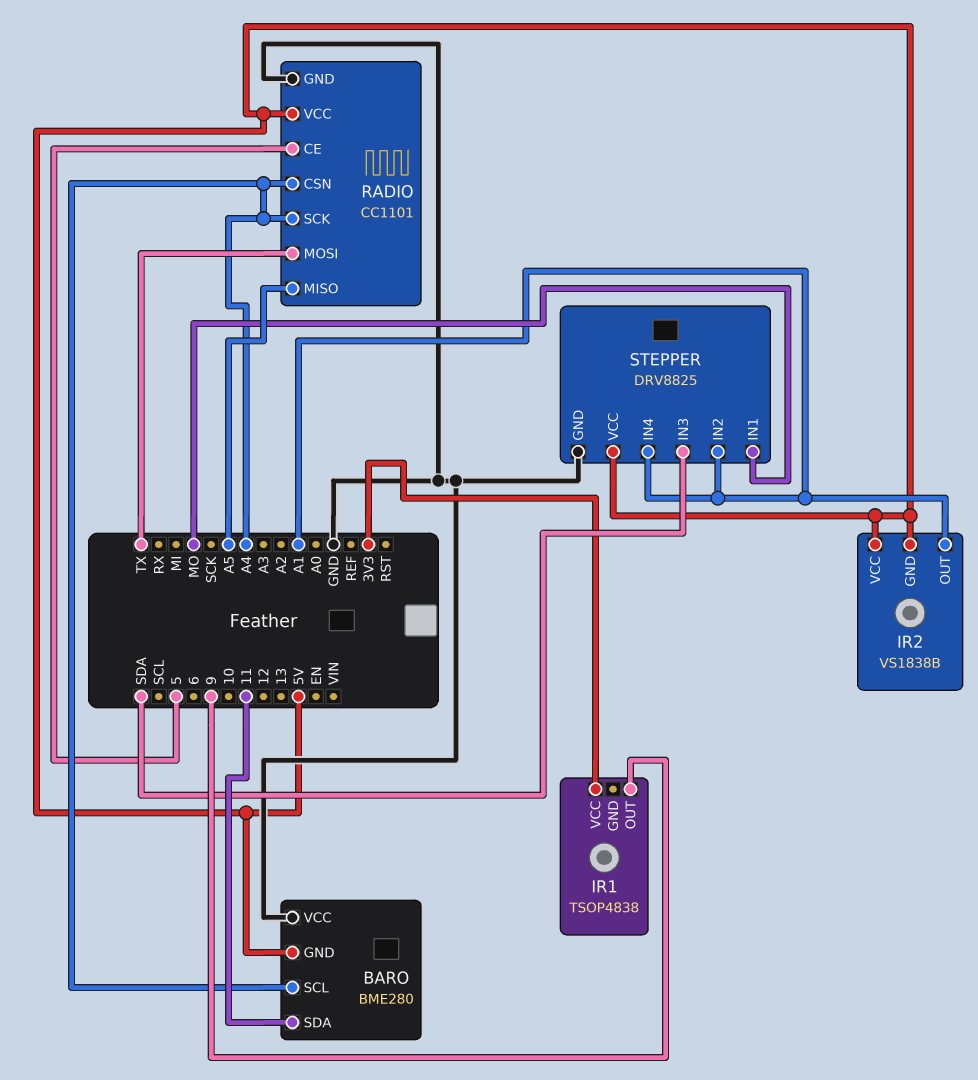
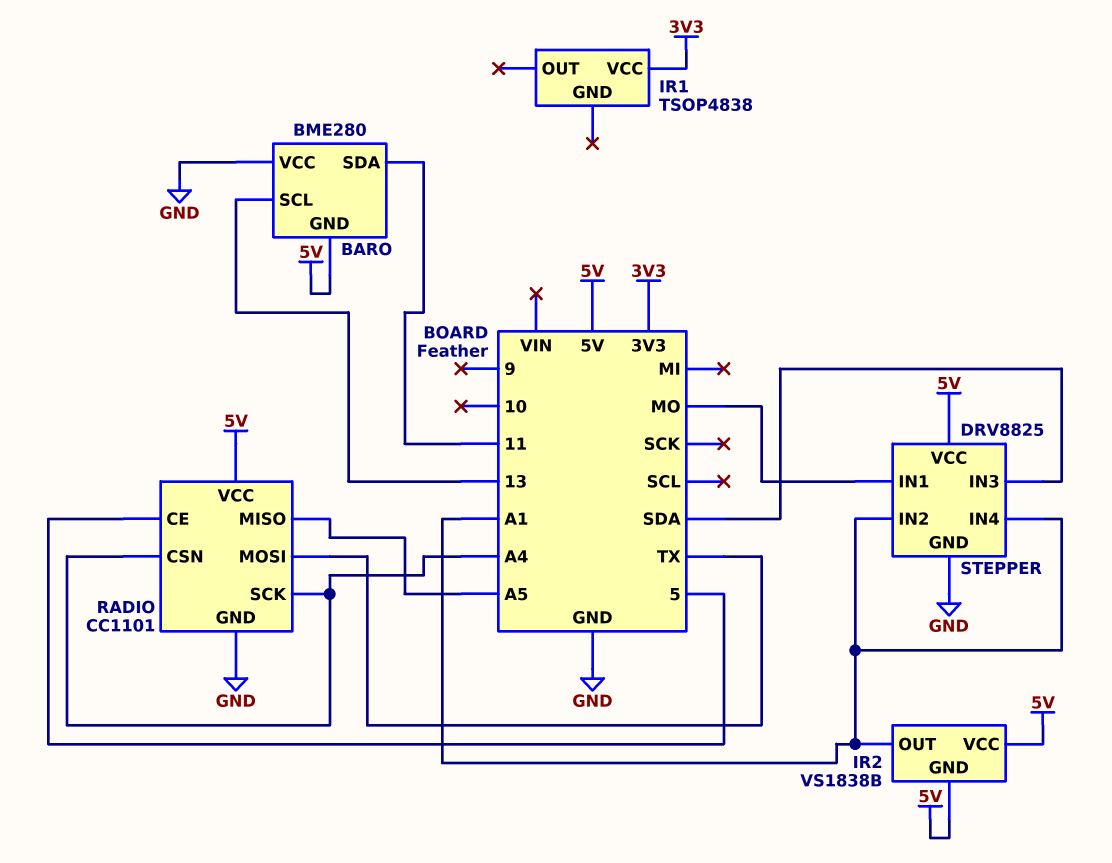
BARO pin SCL: A4 -> 13
IR1 pin OUT: 9 -> none

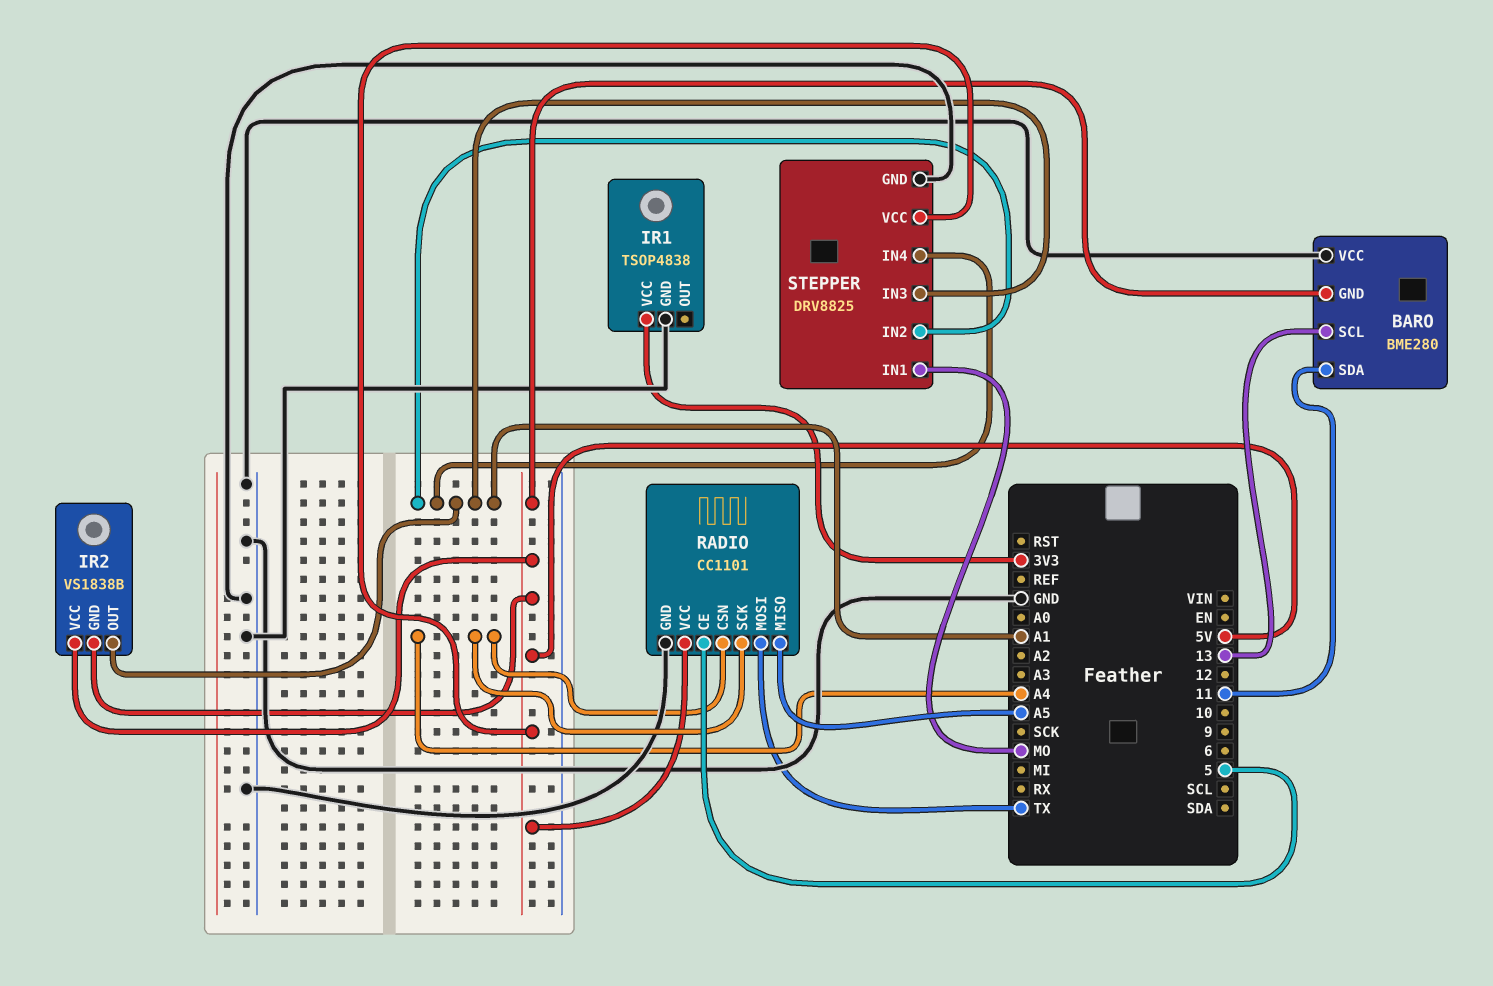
IR1 pin GND: none -> GND
STEPPER pin IN3: SDA -> A1

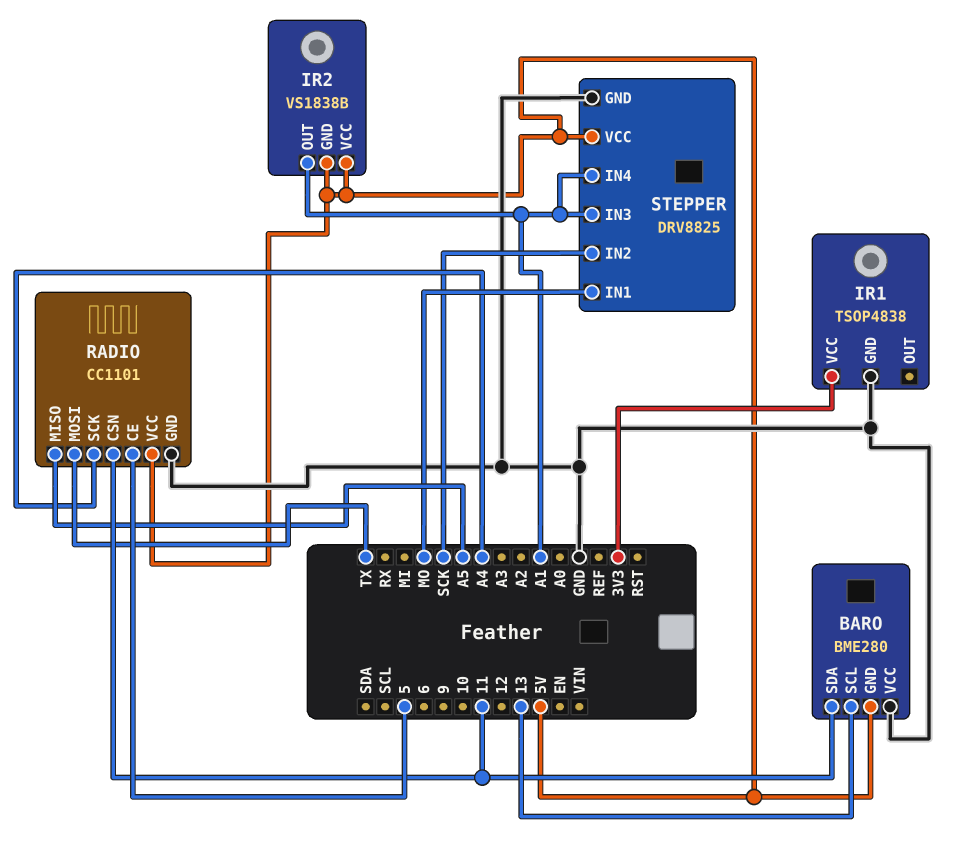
RADIO pin CSN: A4 -> 11
STEPPER pin IN2: A1 -> SCK

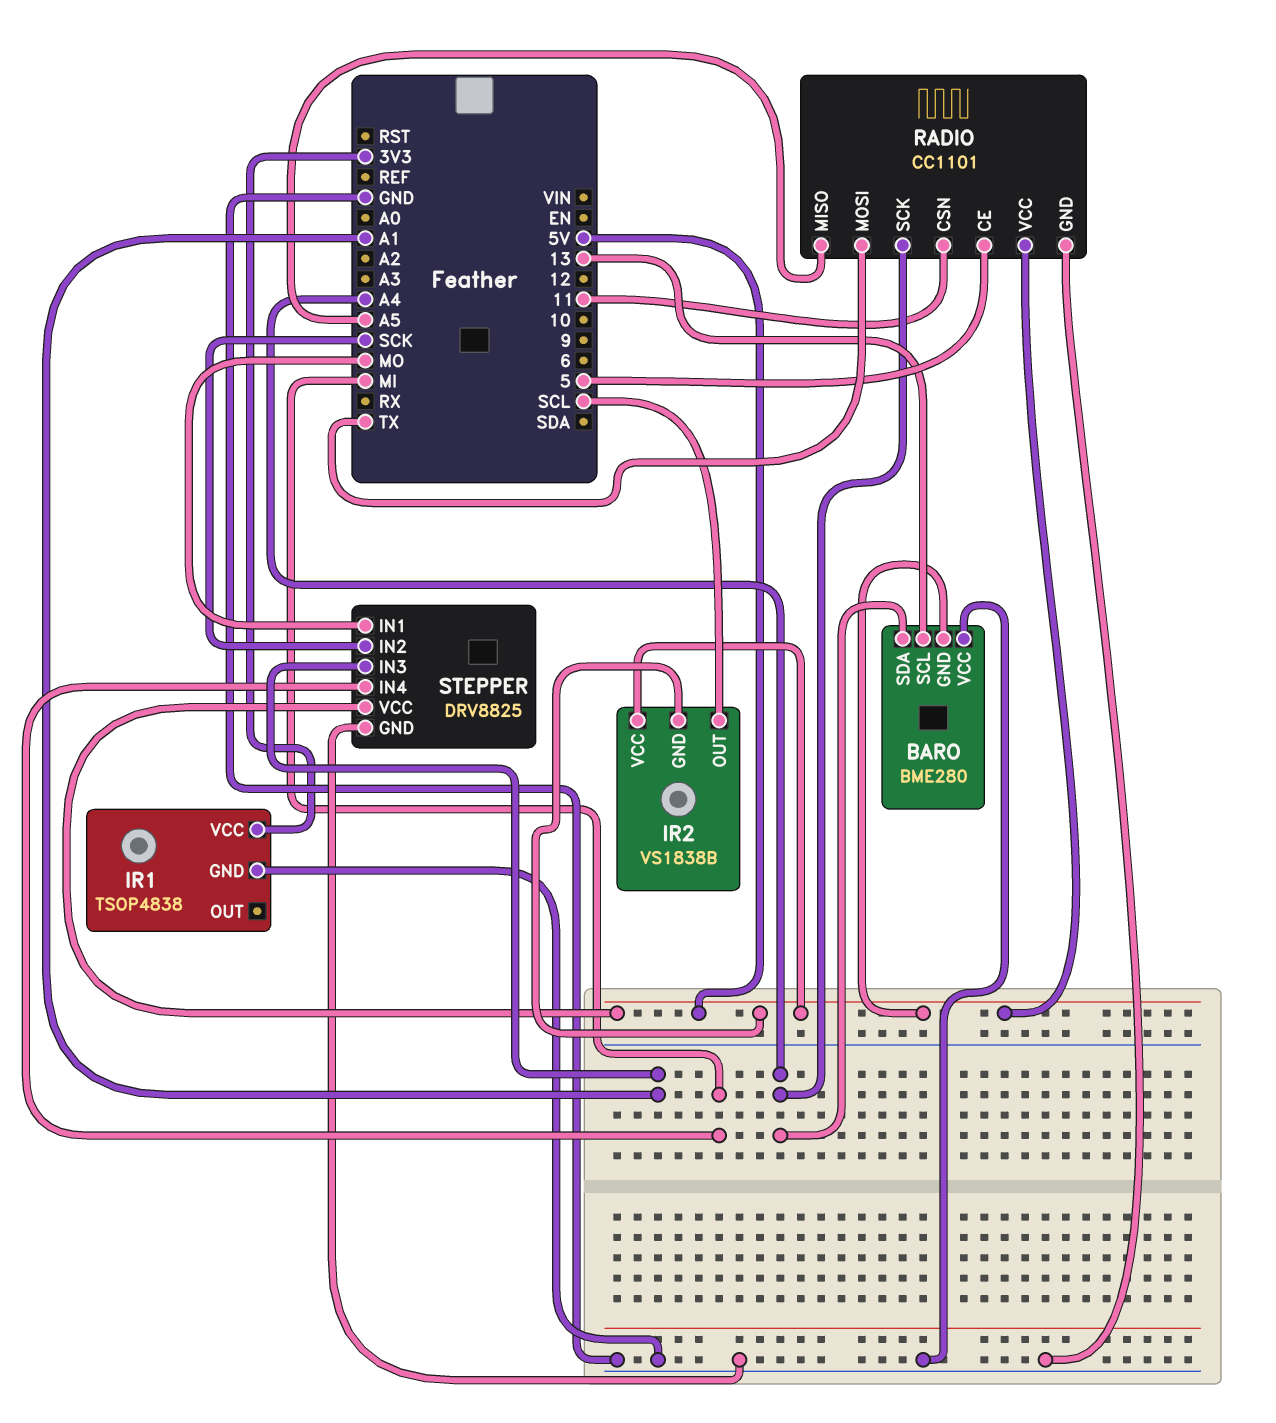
BARO pin SDA: 11 -> A4
IR2 pin OUT: A1 -> SCL
STEPPER pin IN4: A1 -> MI

